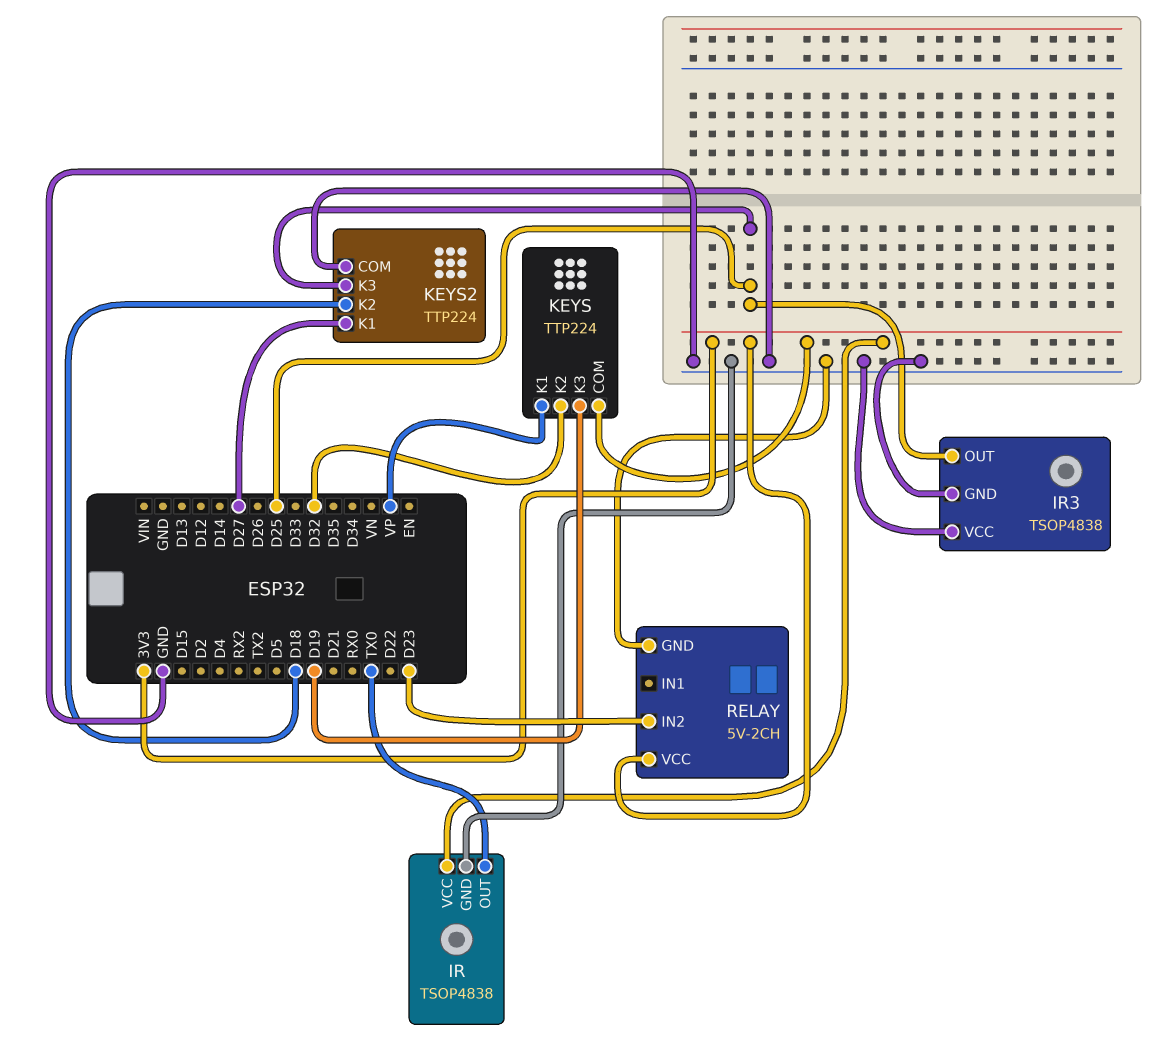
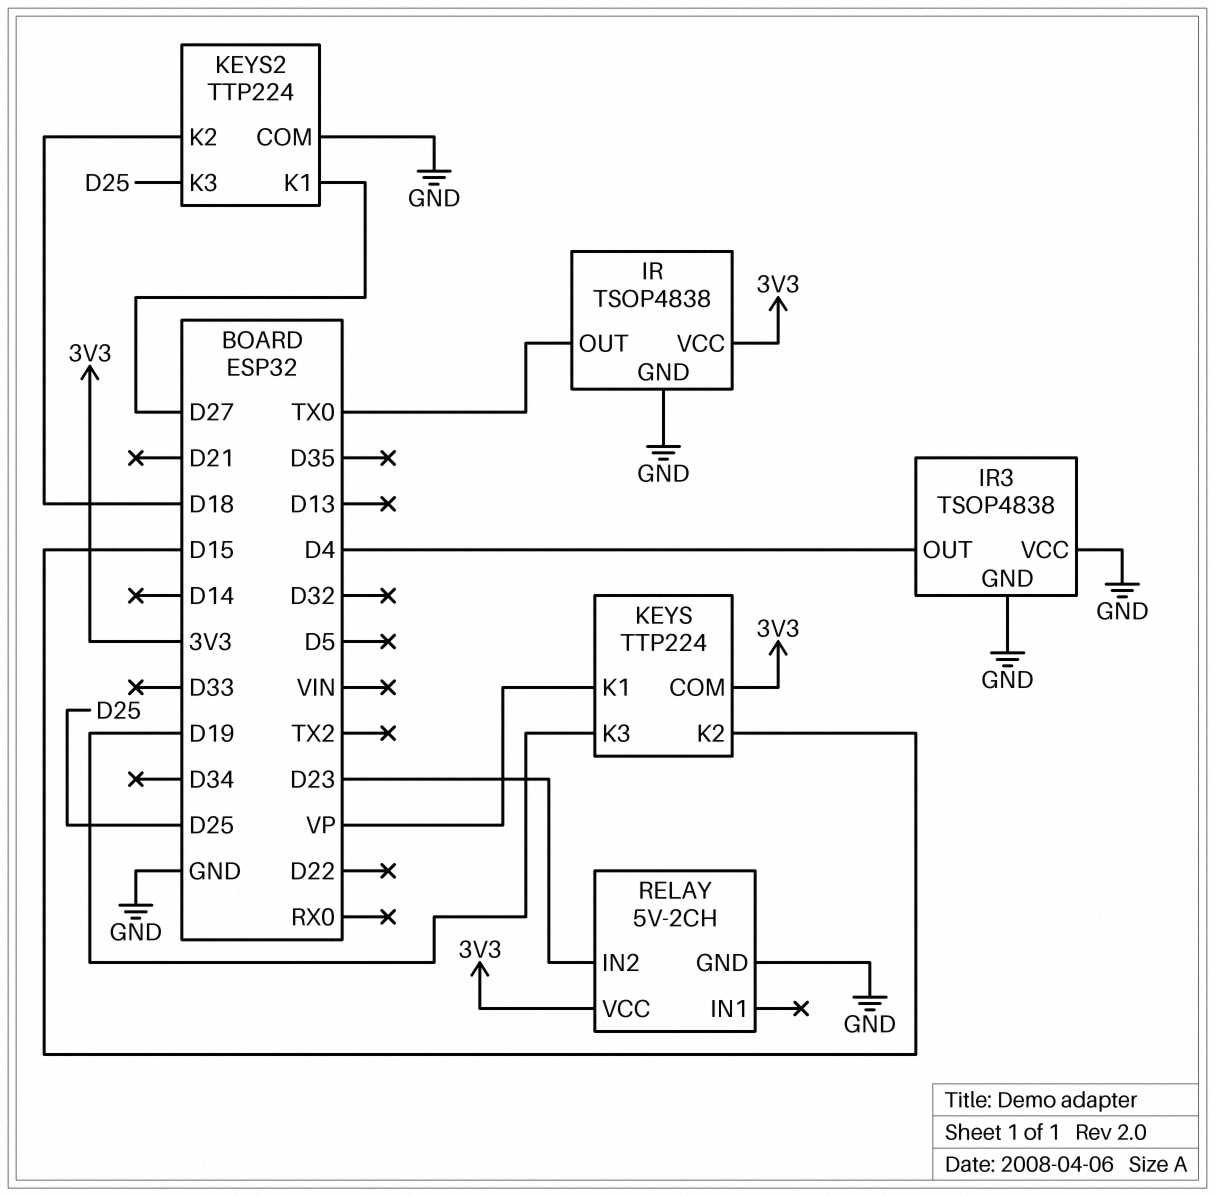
IR3 pin OUT: D25 -> D4
KEYS pin K2: D32 -> D15

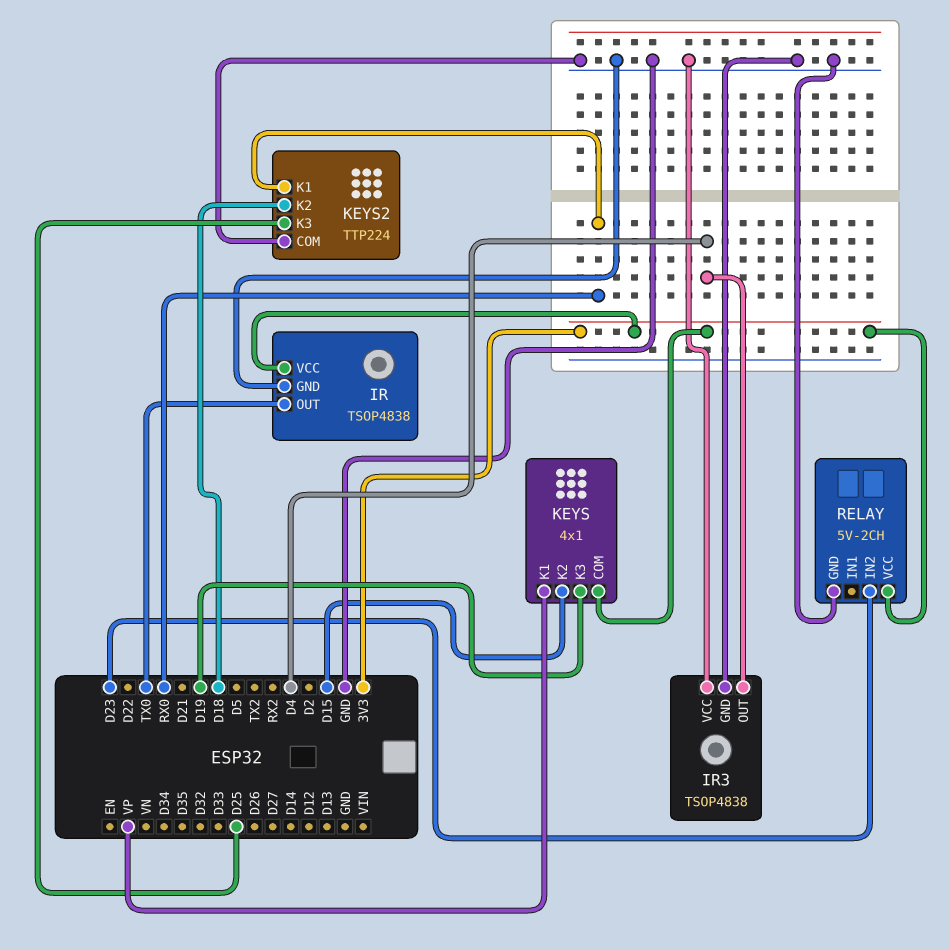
KEYS: TTP224 -> 4x1
KEYS2 pin K1: D27 -> RX0

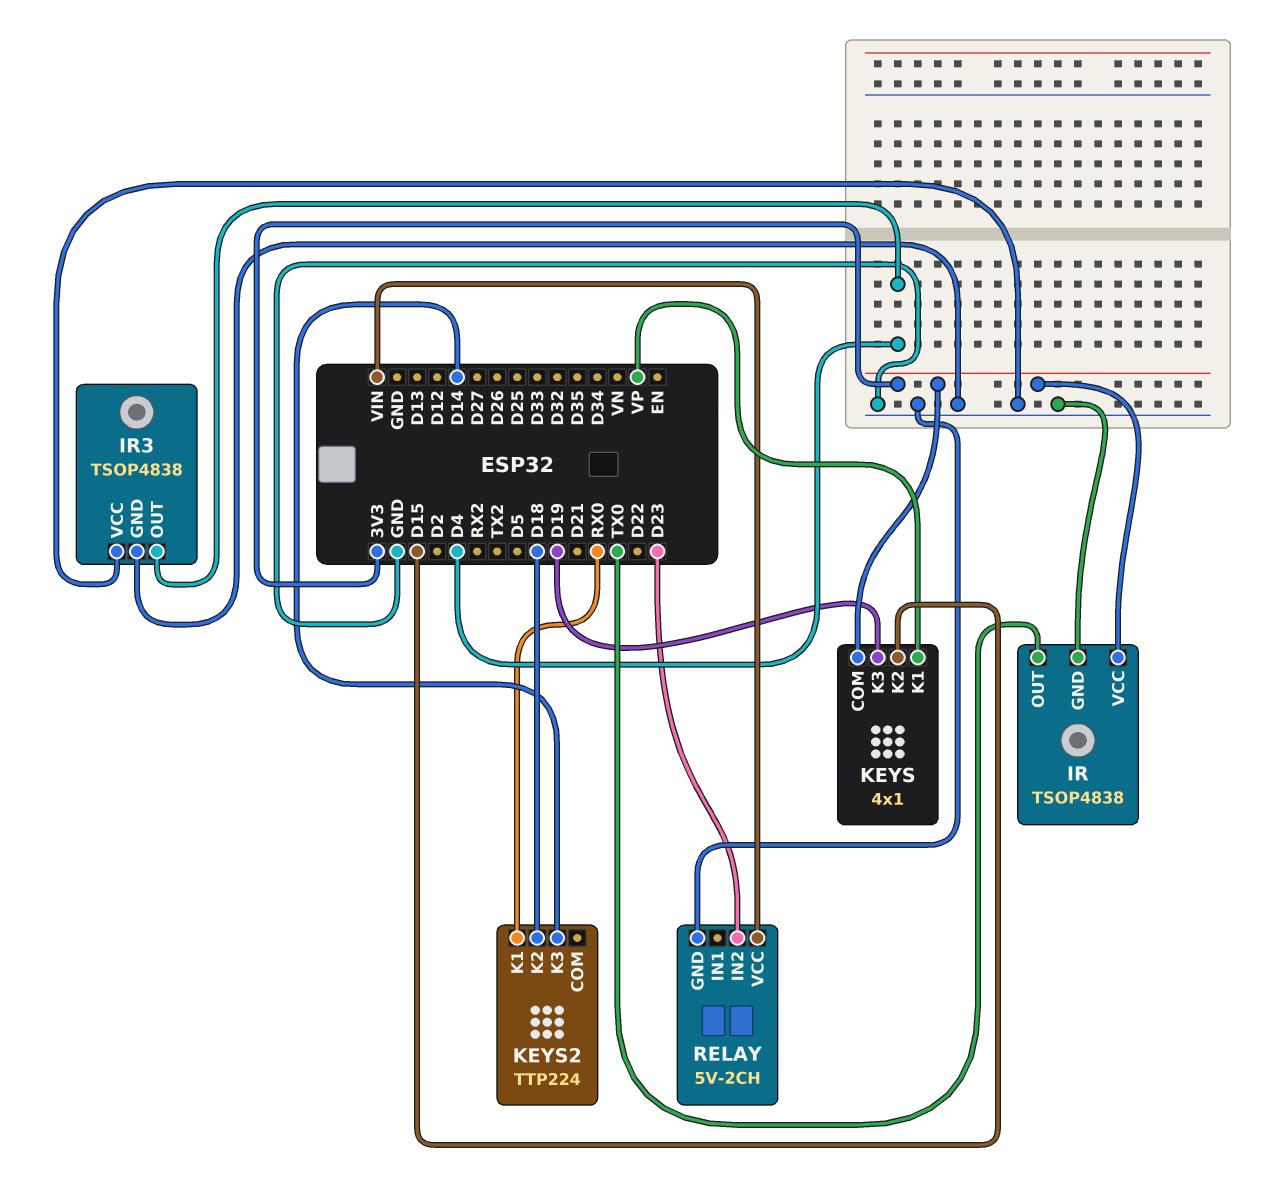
KEYS2 pin COM: GND -> none
KEYS2 pin K3: D25 -> D14
RELAY pin VCC: 3V3 -> VIN

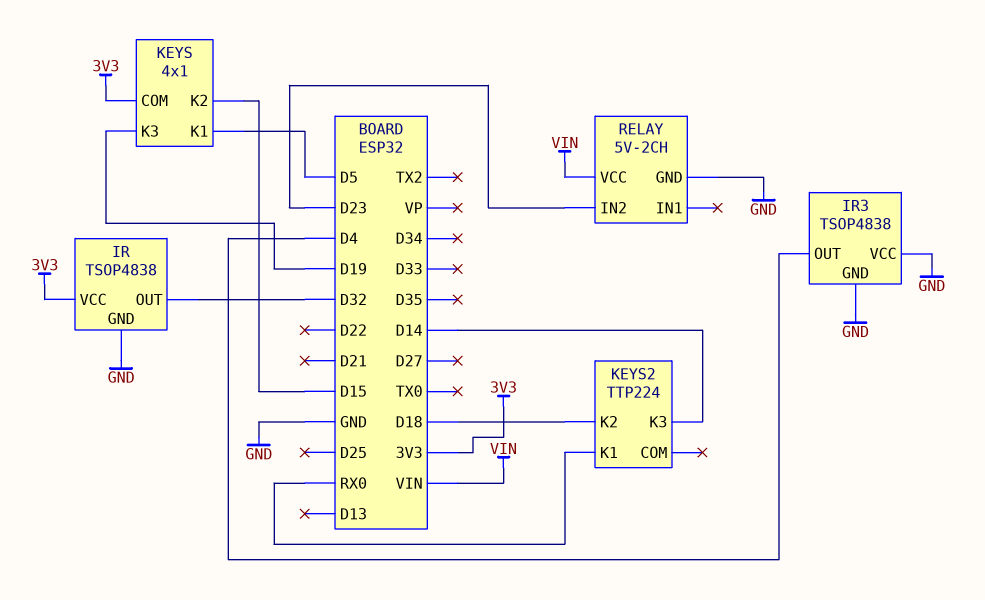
IR pin OUT: TX0 -> D32
KEYS pin K1: VP -> D5

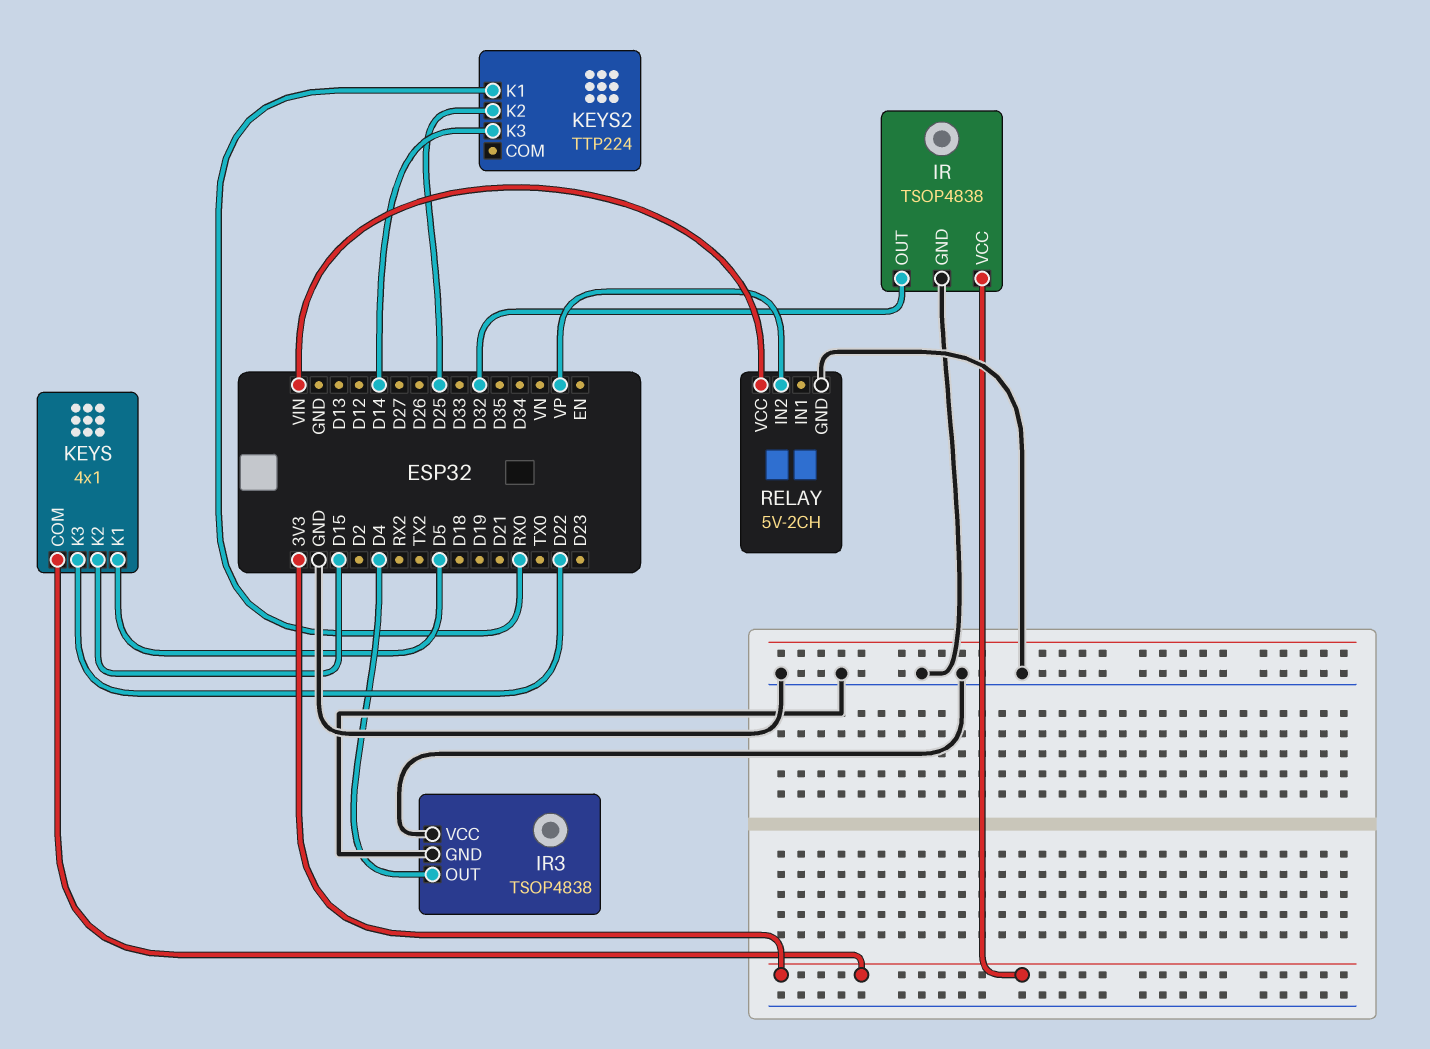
KEYS pin K3: D19 -> D22
KEYS2 pin K2: D18 -> D25
RELAY pin IN2: D23 -> VP

